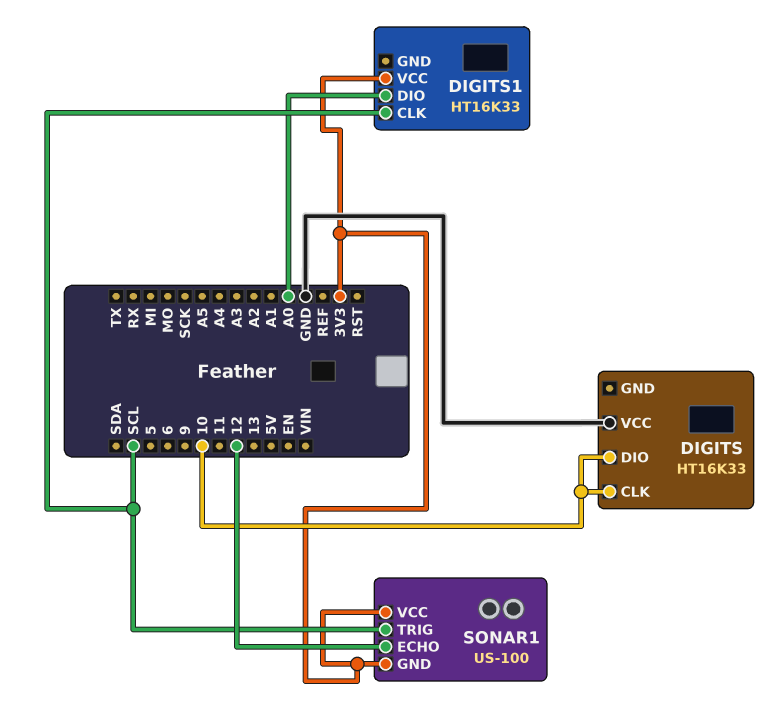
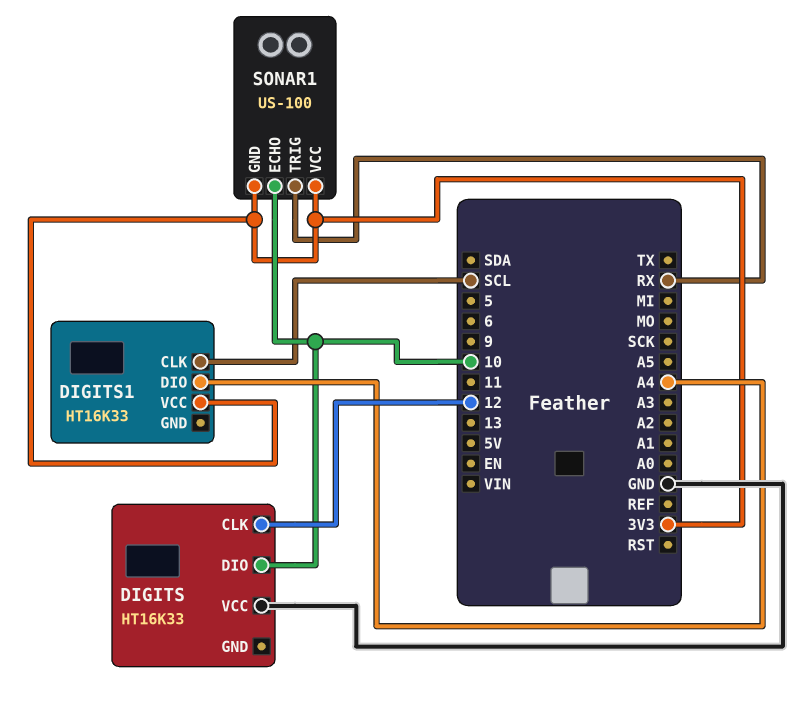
DIGITS pin CLK: 10 -> 12
DIGITS1 pin DIO: A0 -> A4
SONAR1 pin ECHO: 12 -> 10
SONAR1 pin TRIG: SCL -> RX

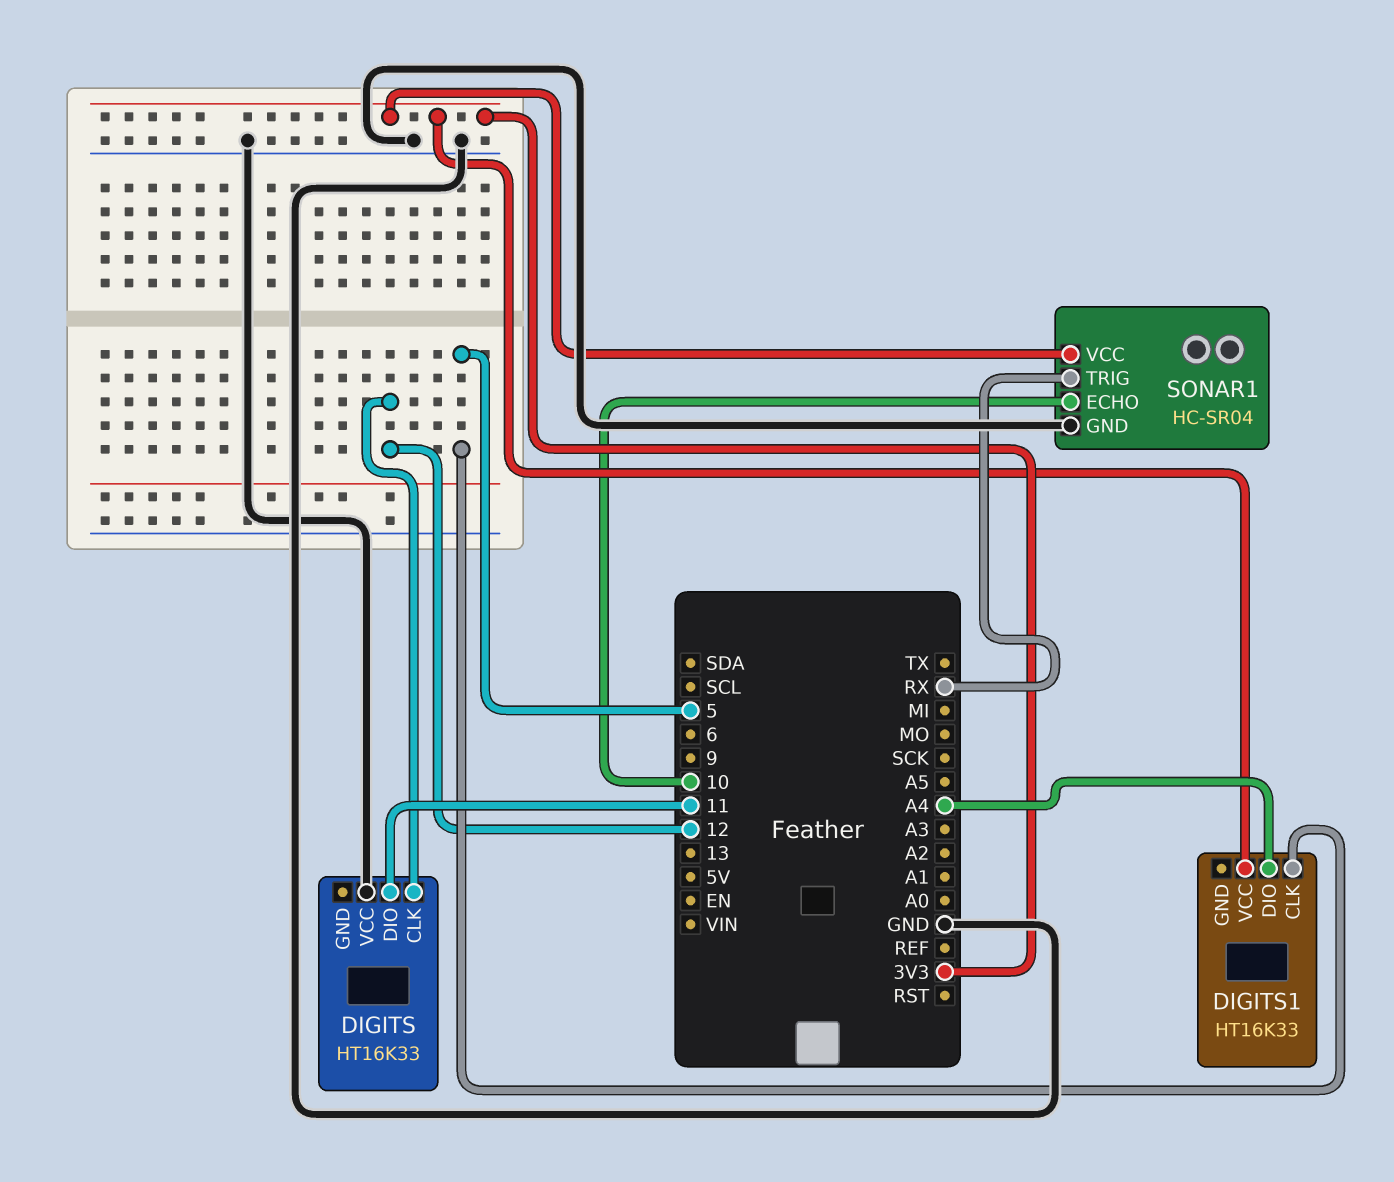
DIGITS pin DIO: 10 -> 11
DIGITS1 pin CLK: SCL -> 5
SONAR1: US-100 -> HC-SR04
SONAR1 pin GND: 3V3 -> GND

